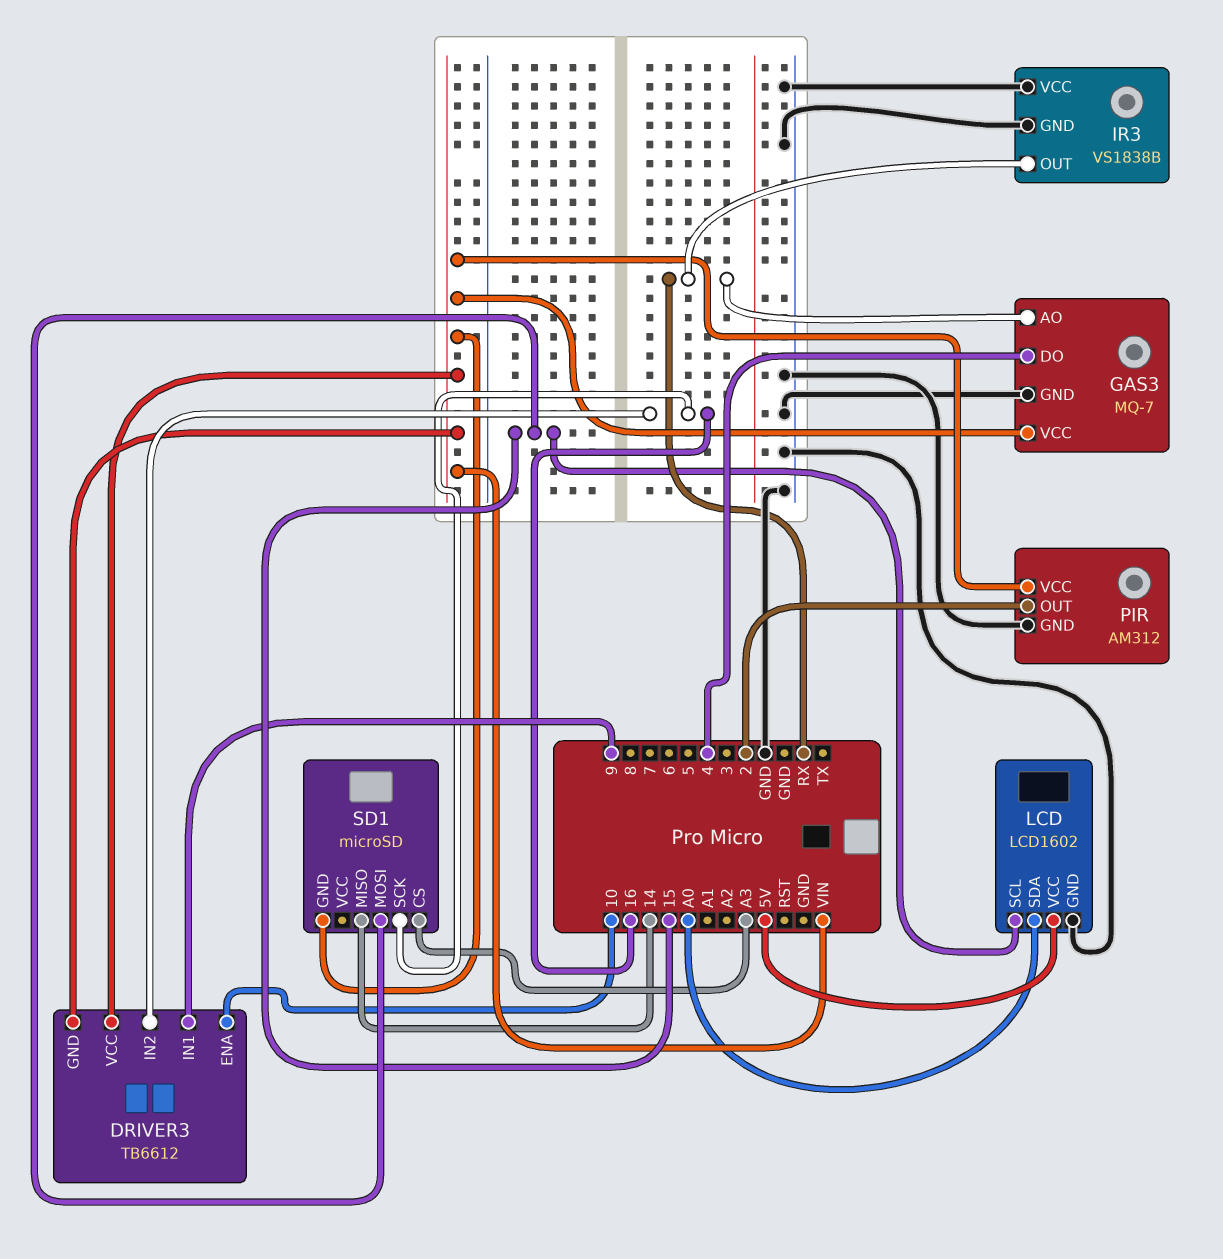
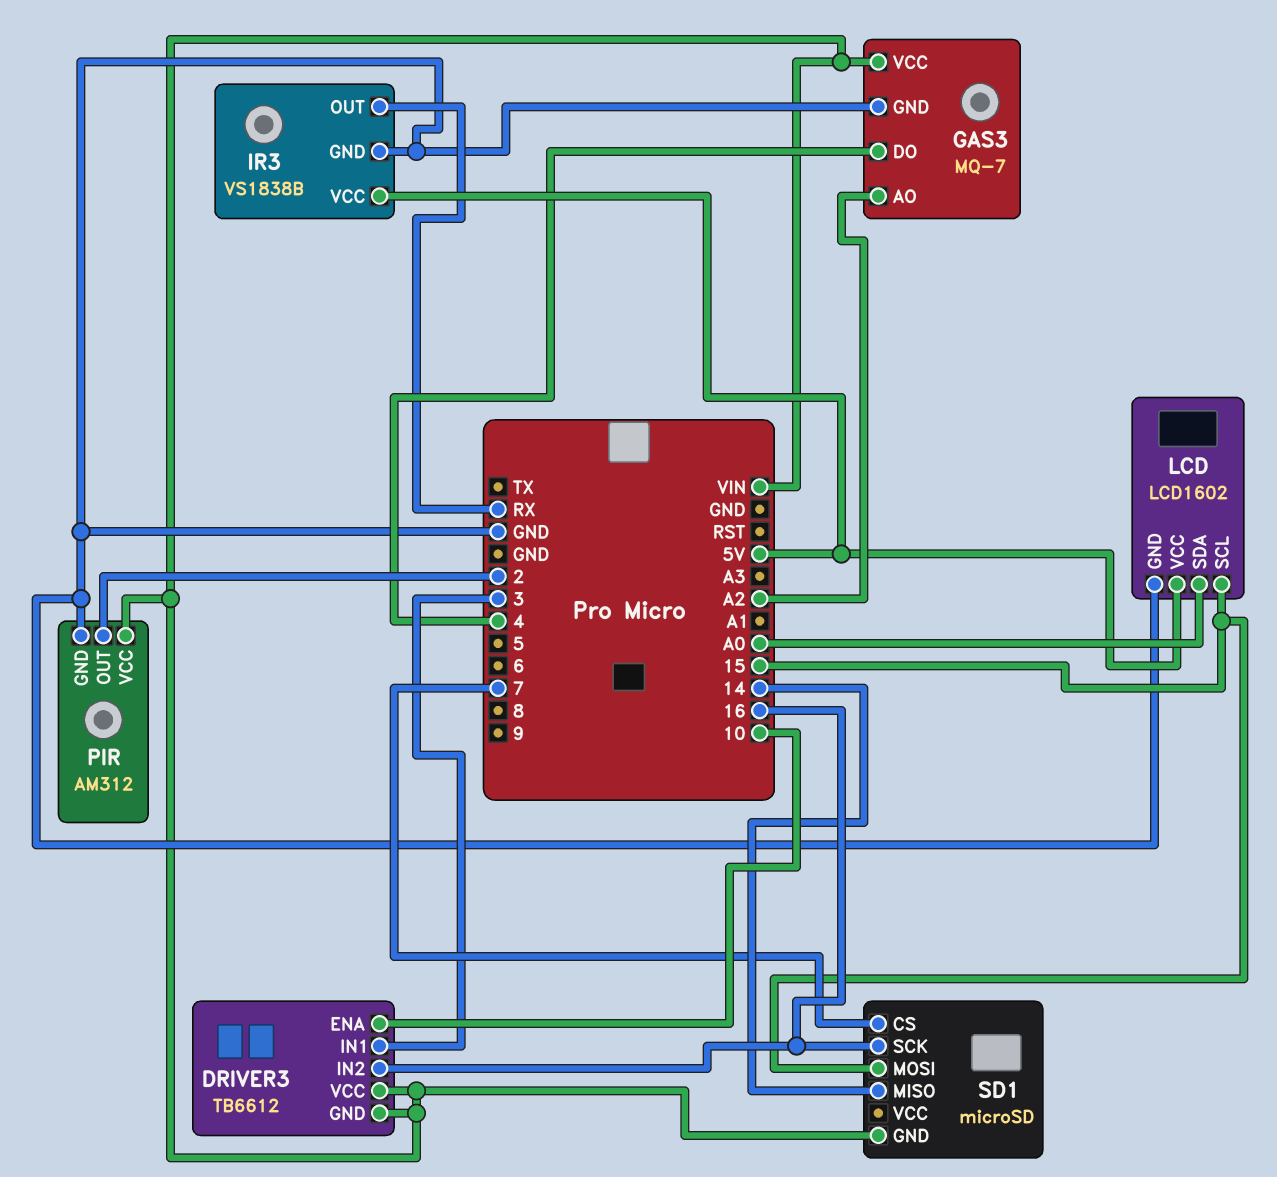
DRIVER3 pin IN1: 9 -> 3
GAS3 pin AO: RX -> A2
IR3 pin VCC: GND -> 5V
SD1 pin CS: A3 -> 7

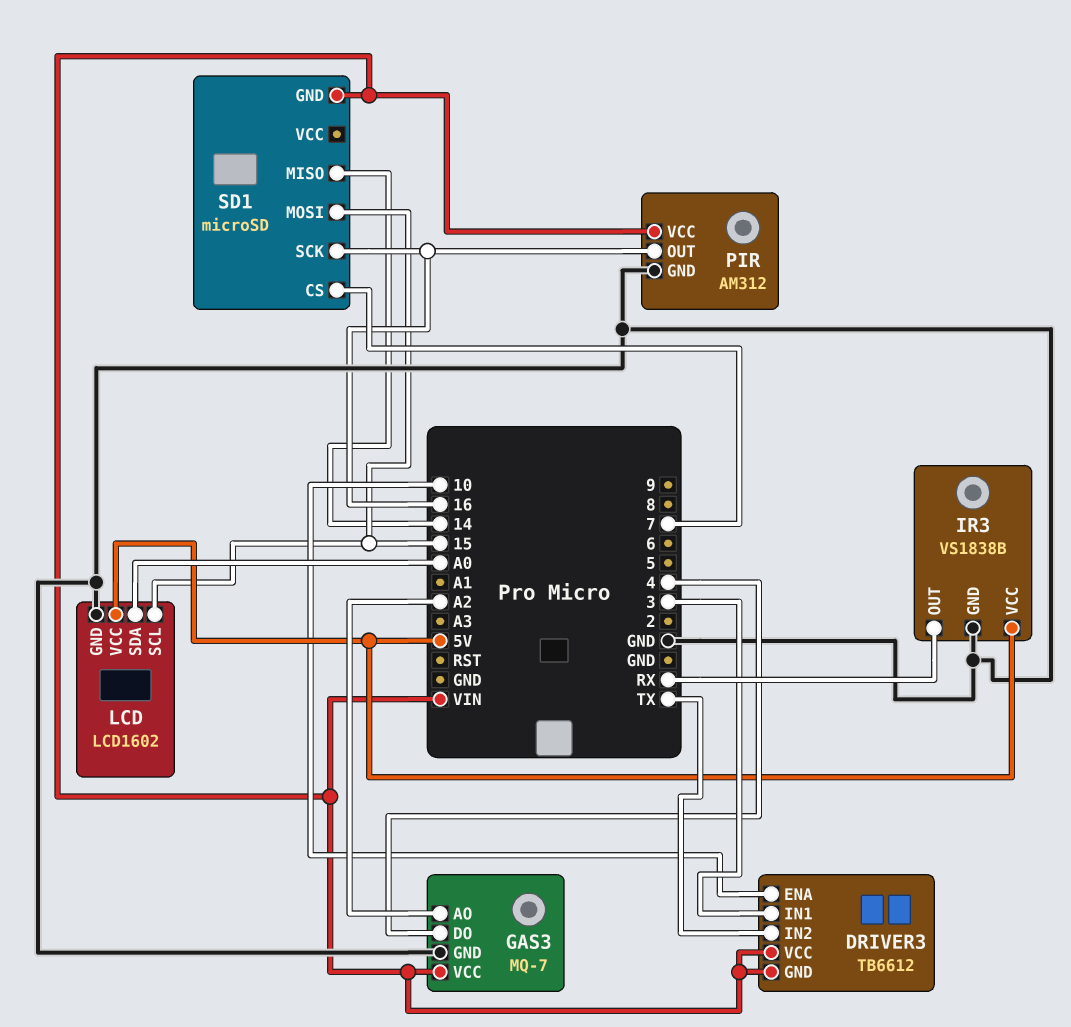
DRIVER3 pin IN2: 16 -> TX
PIR pin OUT: 2 -> 16

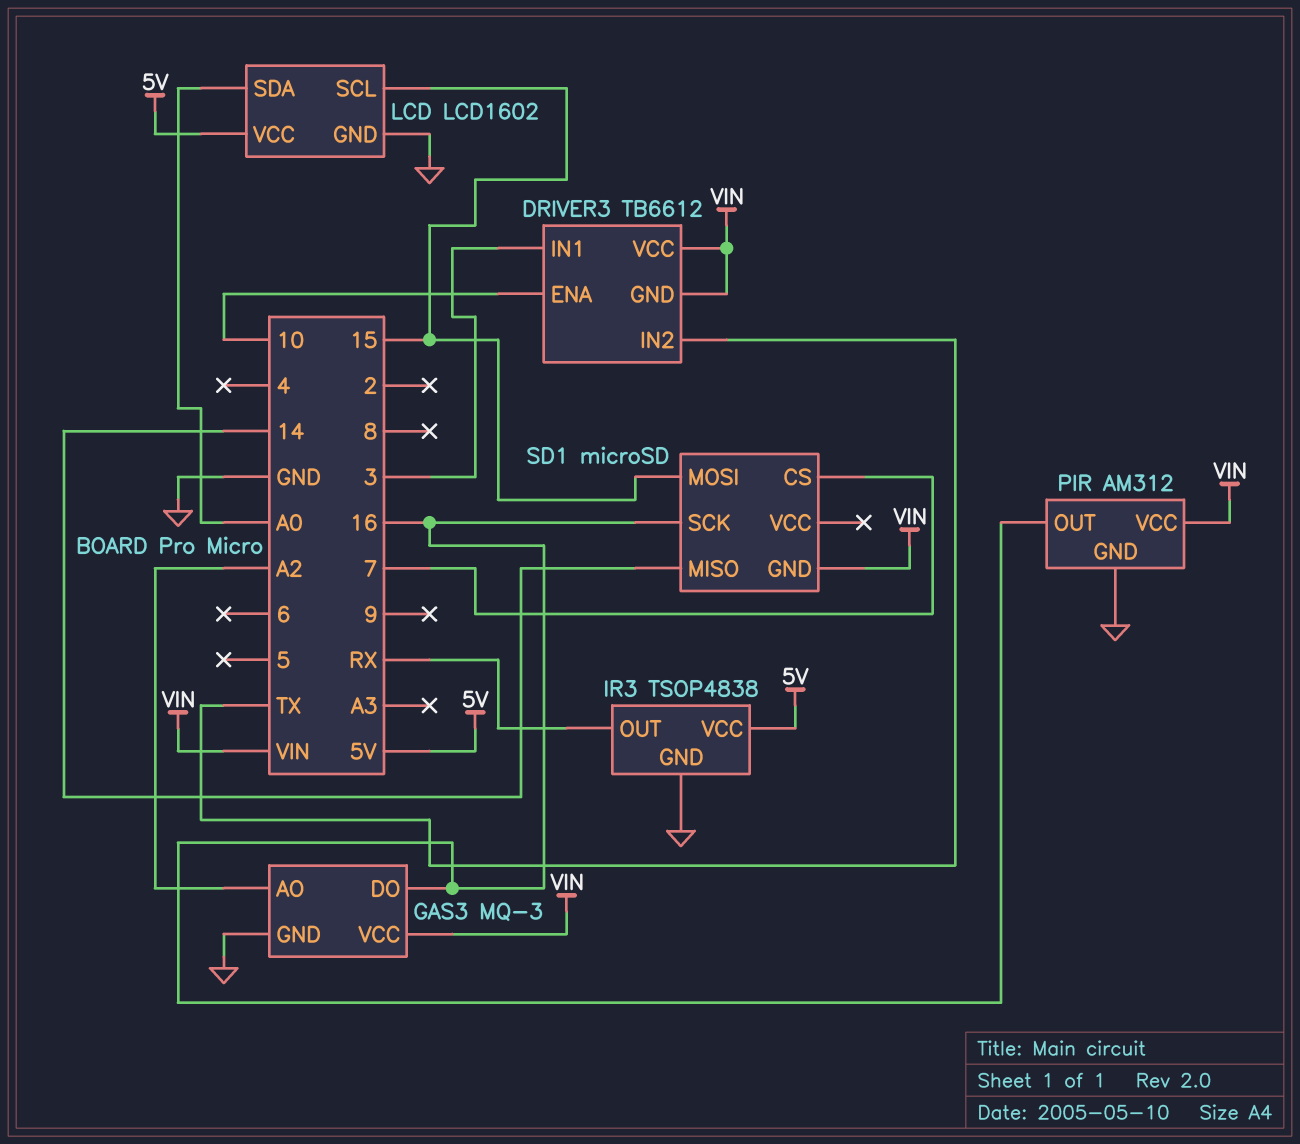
GAS3: MQ-7 -> MQ-3
GAS3 pin DO: 4 -> 16
IR3: VS1838B -> TSOP4838

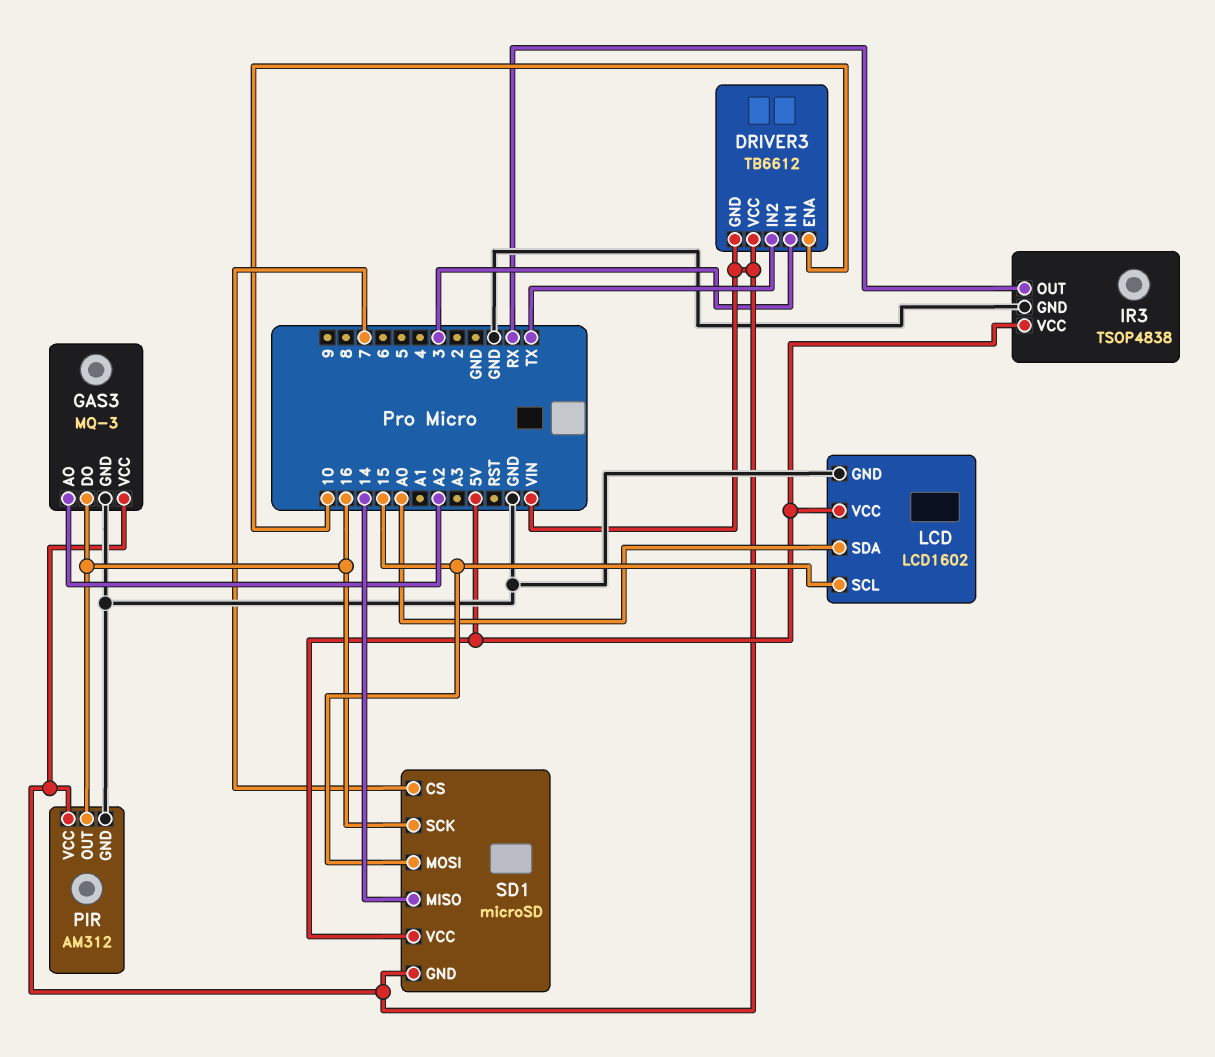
SD1 pin VCC: none -> 5V

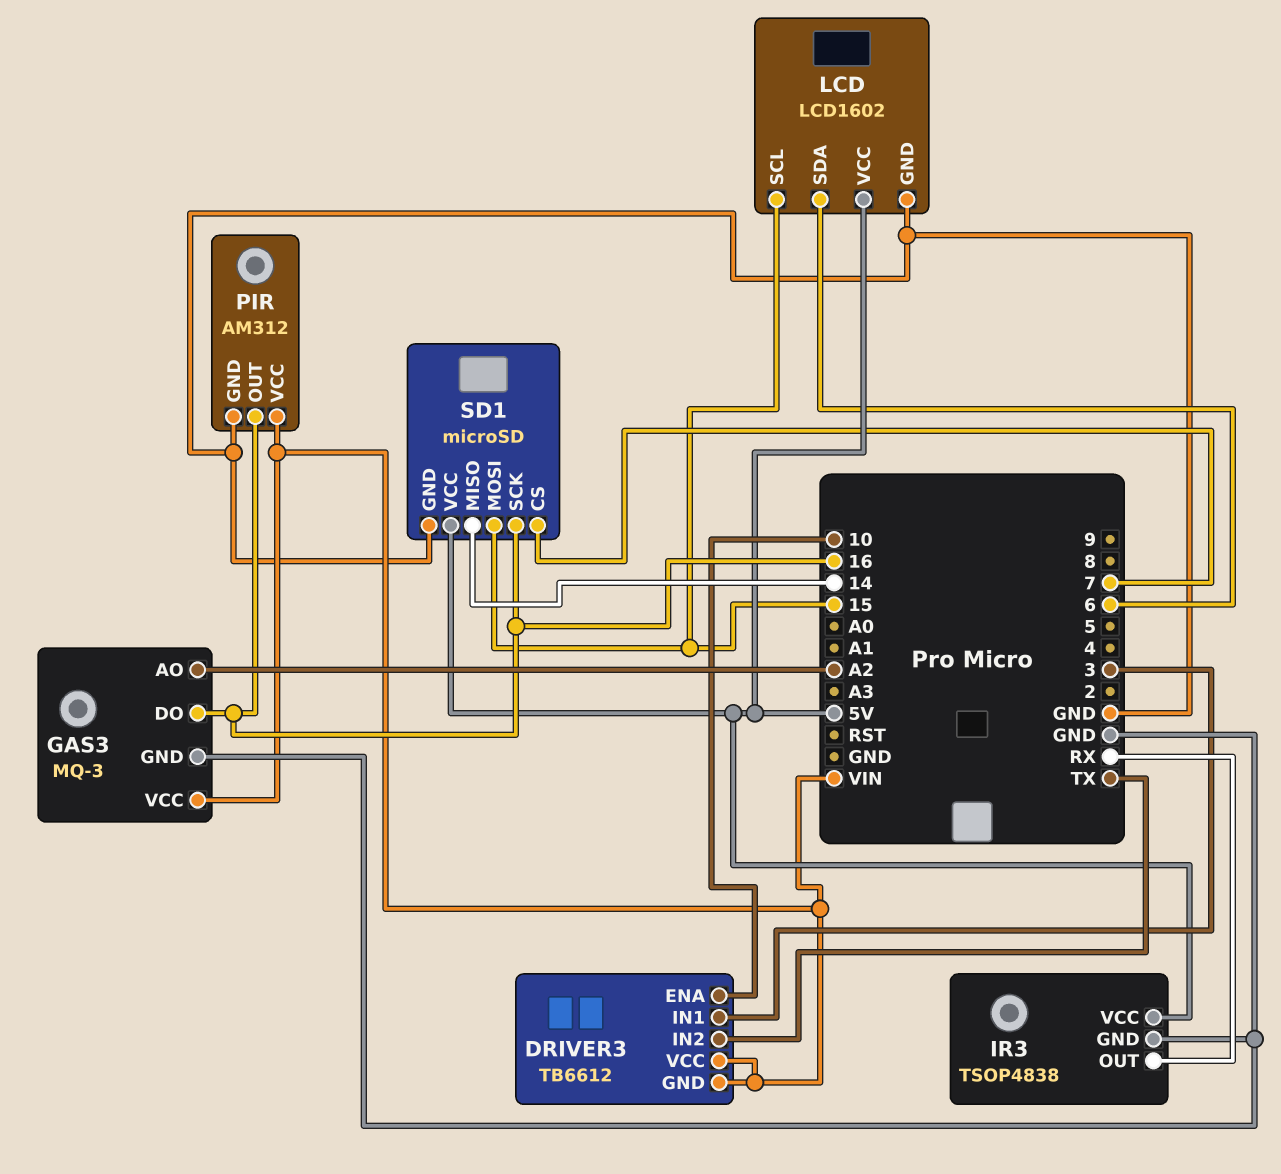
LCD pin SDA: A0 -> 6
SD1 pin GND: VIN -> GND

